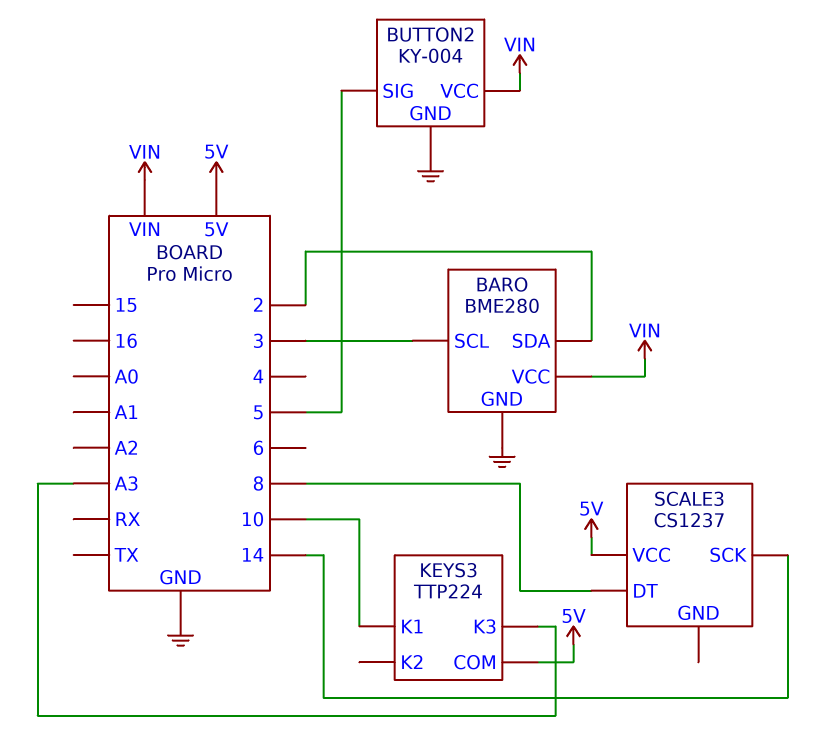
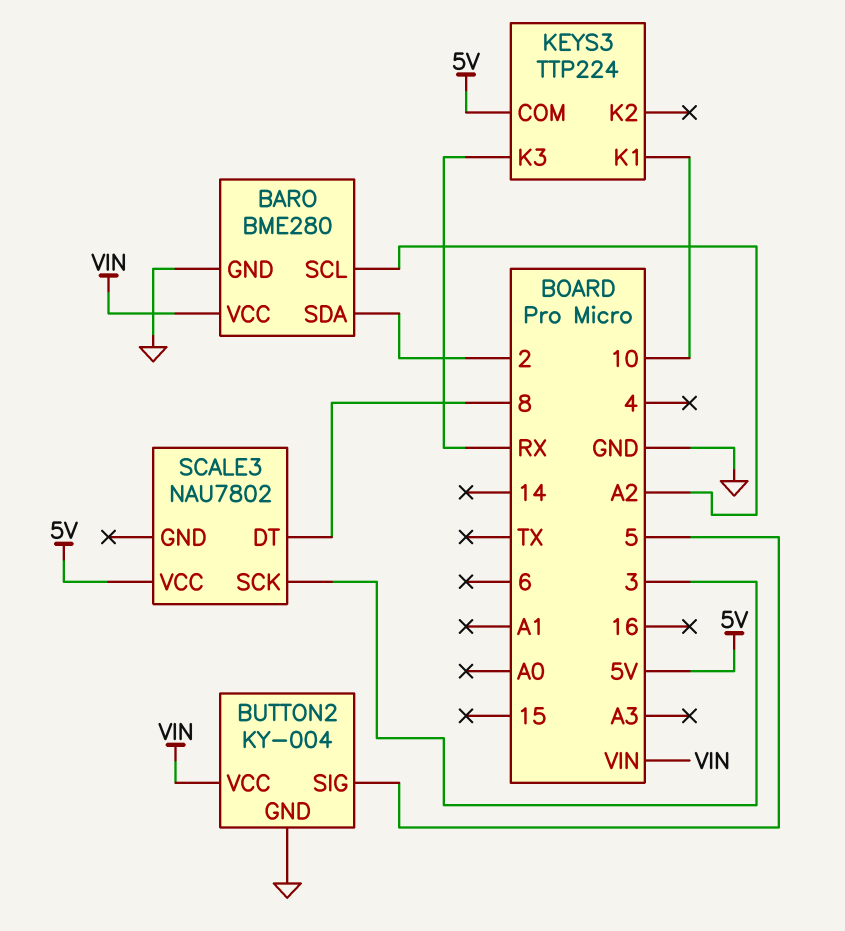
BARO pin SCL: 3 -> A2
KEYS3 pin K3: A3 -> RX
SCALE3: CS1237 -> NAU7802
SCALE3 pin SCK: 14 -> 3

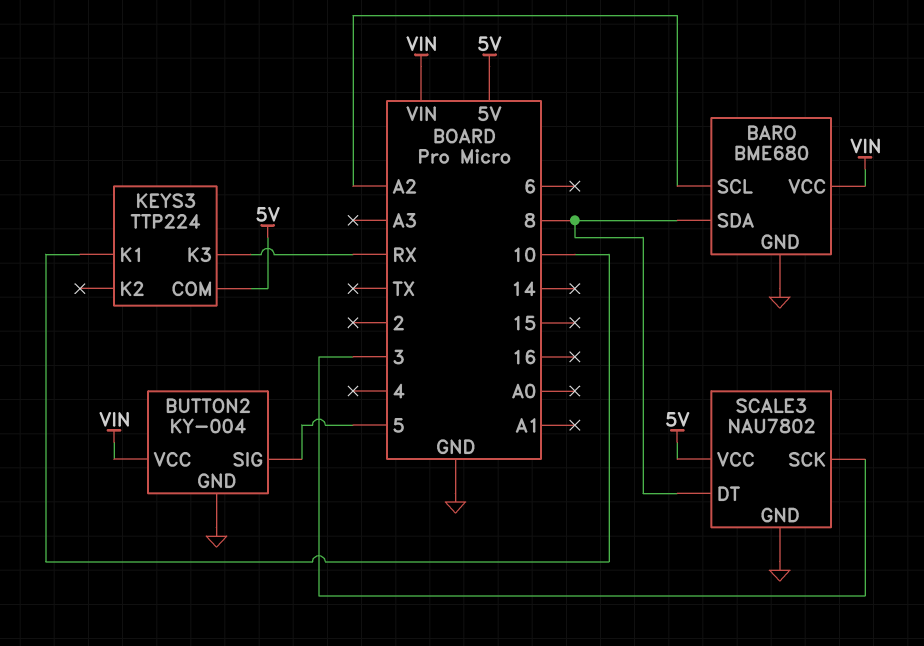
BARO: BME280 -> BME680
BARO pin SDA: 2 -> 8
SCALE3 pin GND: none -> GND

